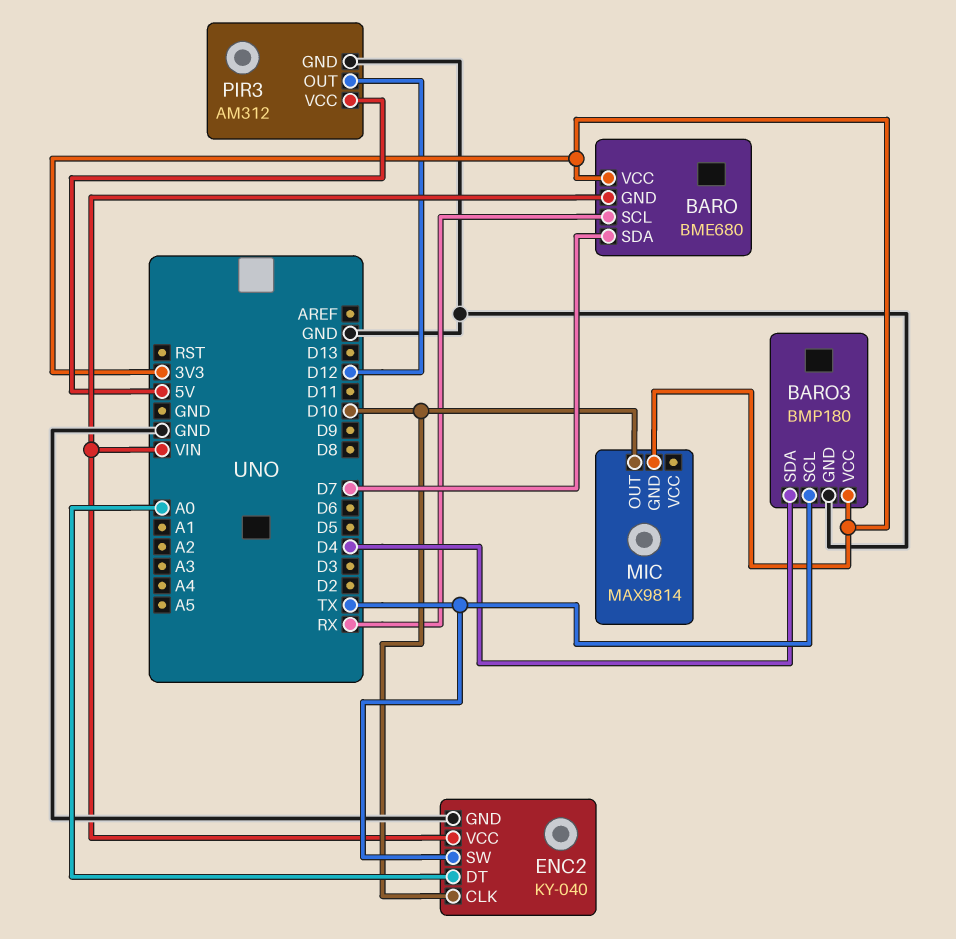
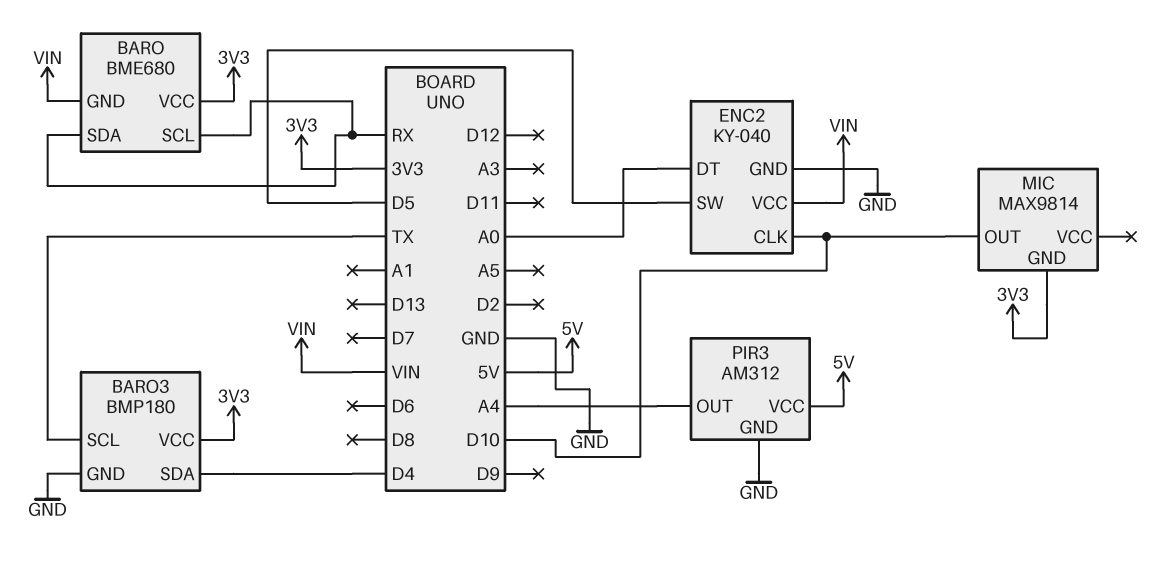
BARO pin SDA: D7 -> RX
ENC2 pin SW: TX -> D5
PIR3 pin OUT: D12 -> A4

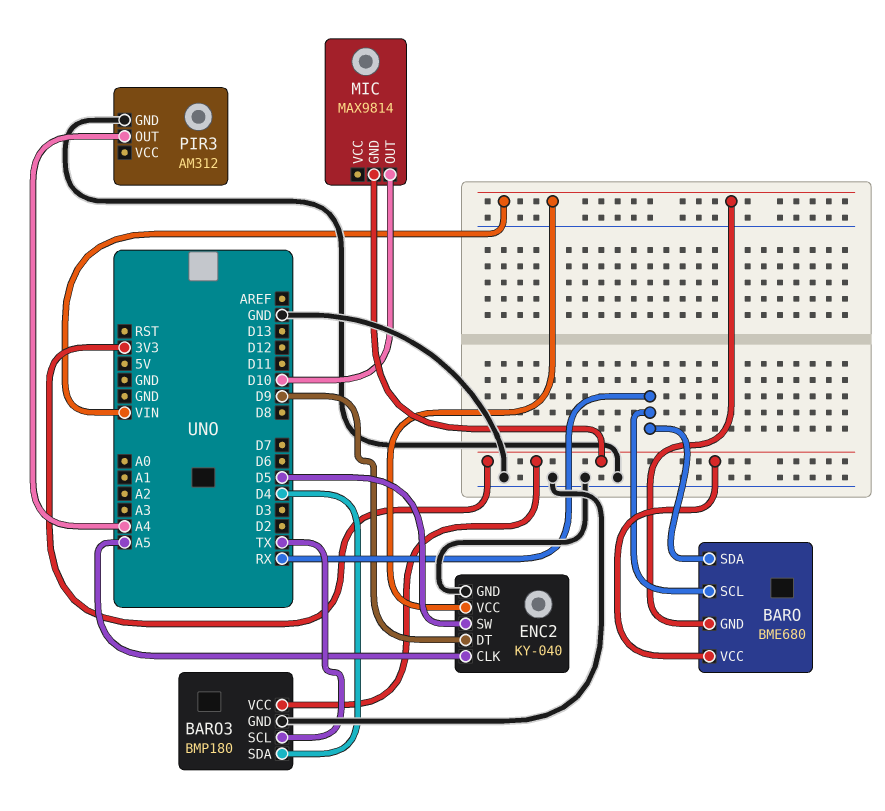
ENC2 pin CLK: D10 -> A5
ENC2 pin DT: A0 -> D9
PIR3 pin VCC: 5V -> none

